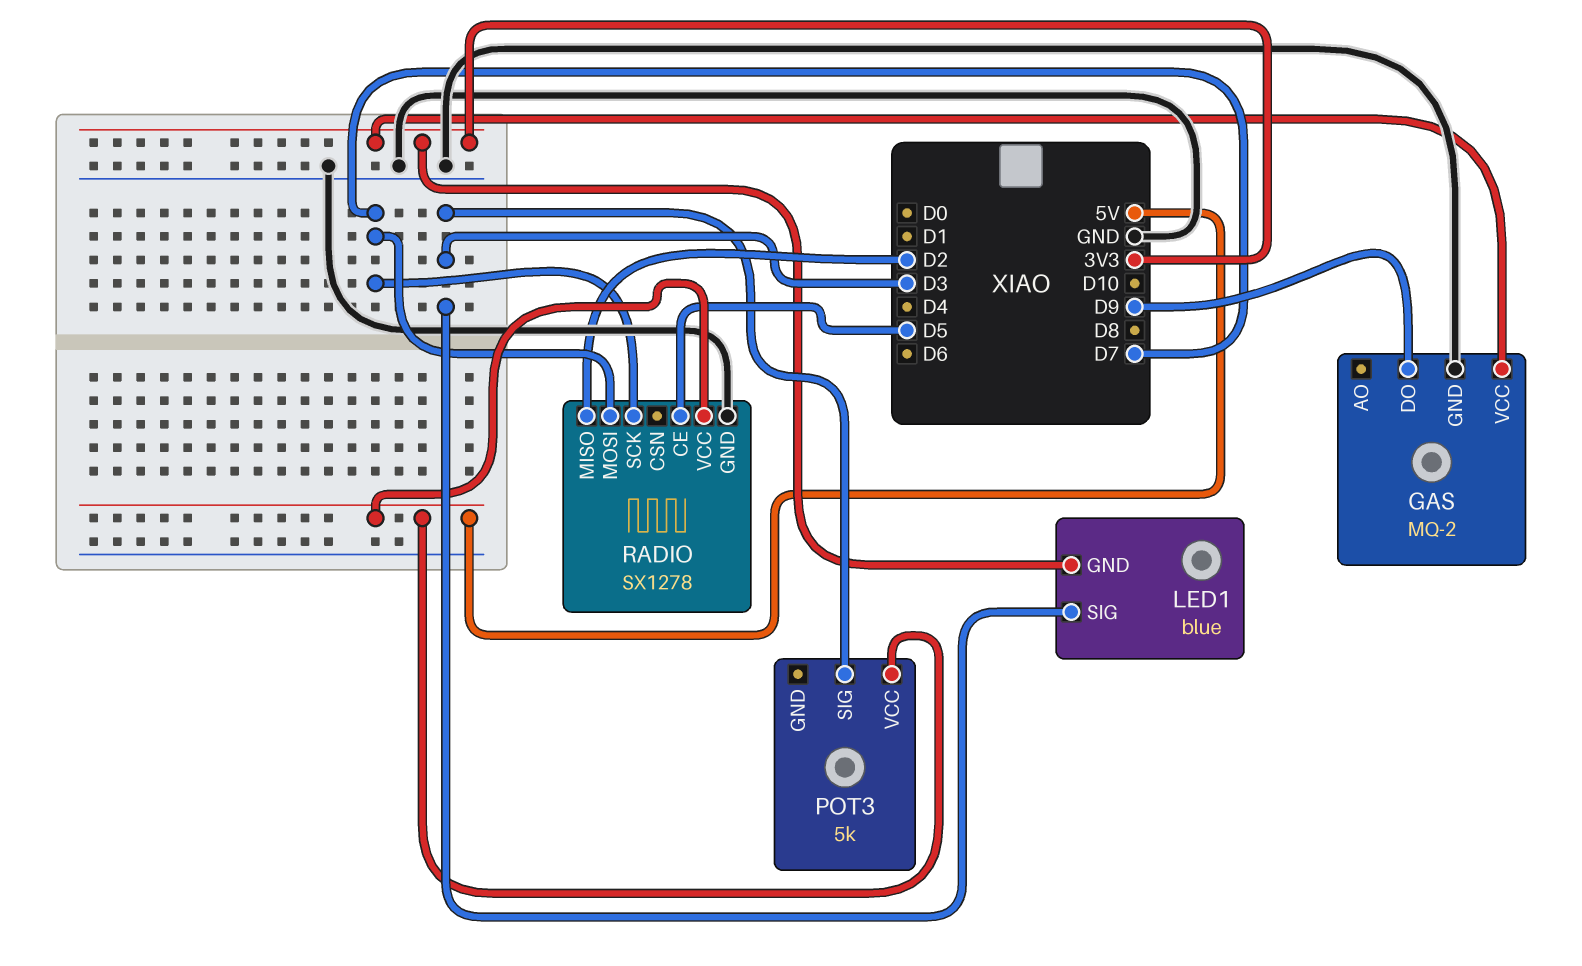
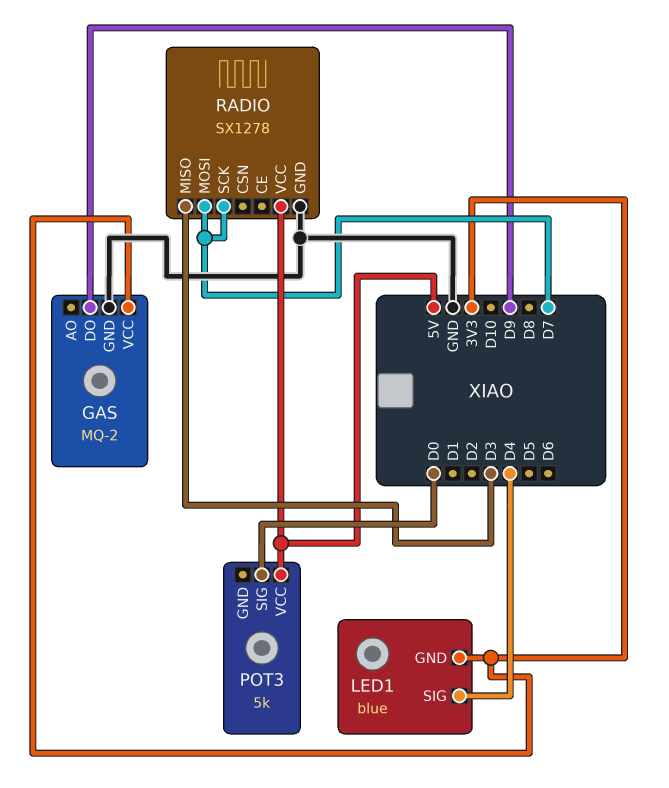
LED1 pin SIG: D3 -> D4
POT3 pin SIG: D3 -> D0
RADIO pin CE: D5 -> none
RADIO pin MISO: D2 -> D3

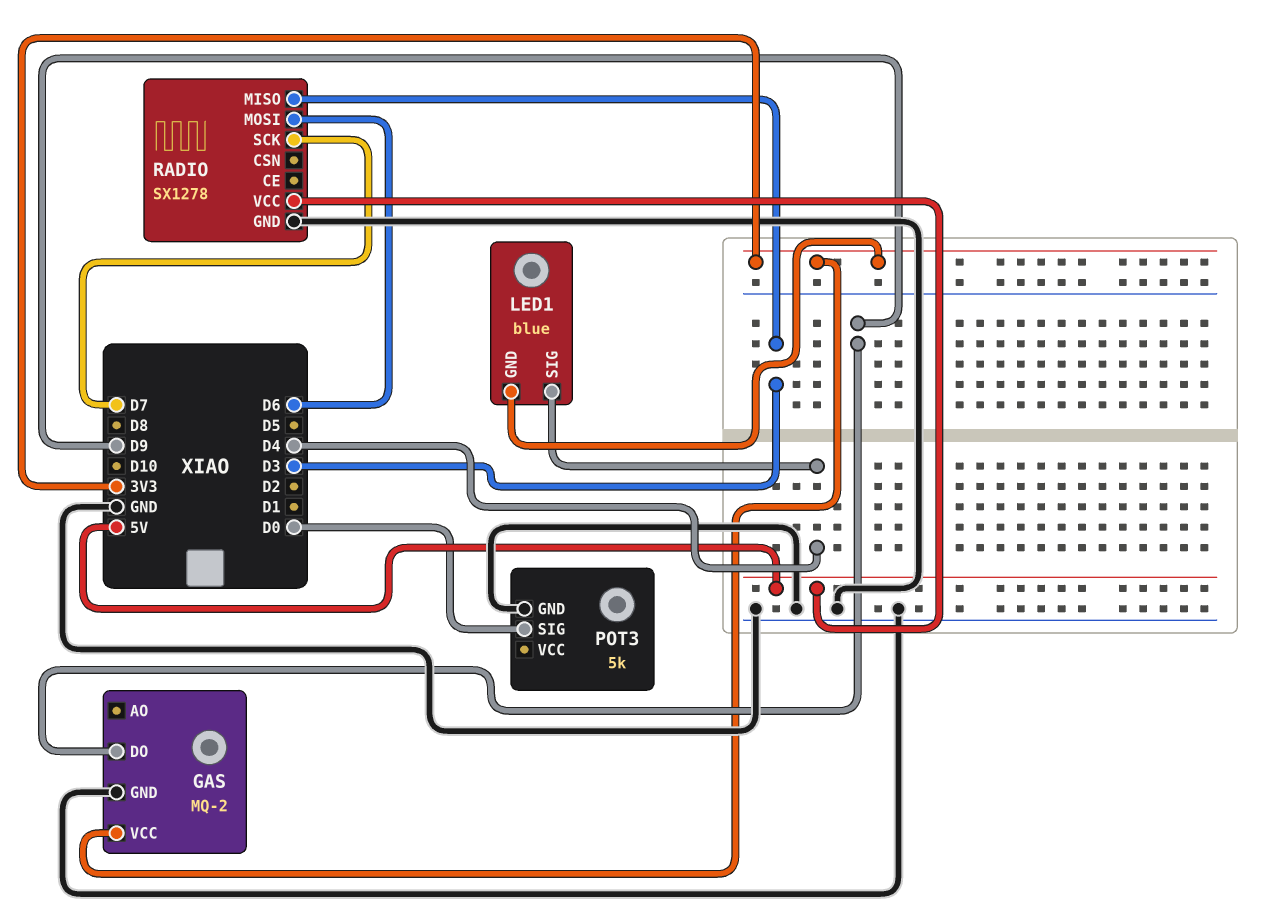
POT3 pin GND: none -> GND
POT3 pin VCC: 5V -> none
RADIO pin MOSI: D7 -> D6

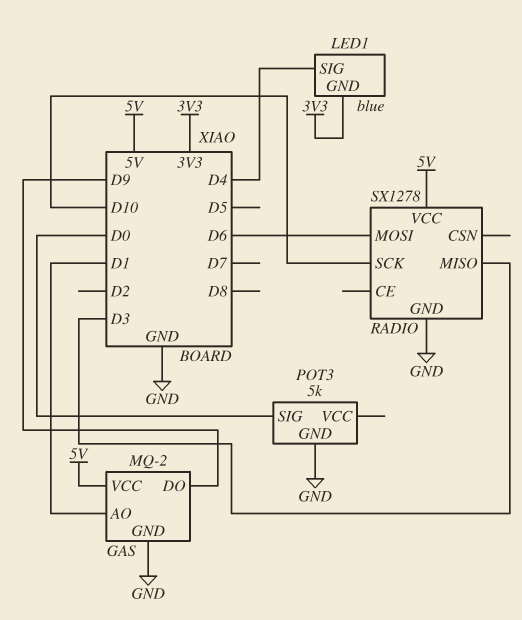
GAS pin AO: none -> D1
GAS pin VCC: 3V3 -> 5V
RADIO pin SCK: D7 -> D10

